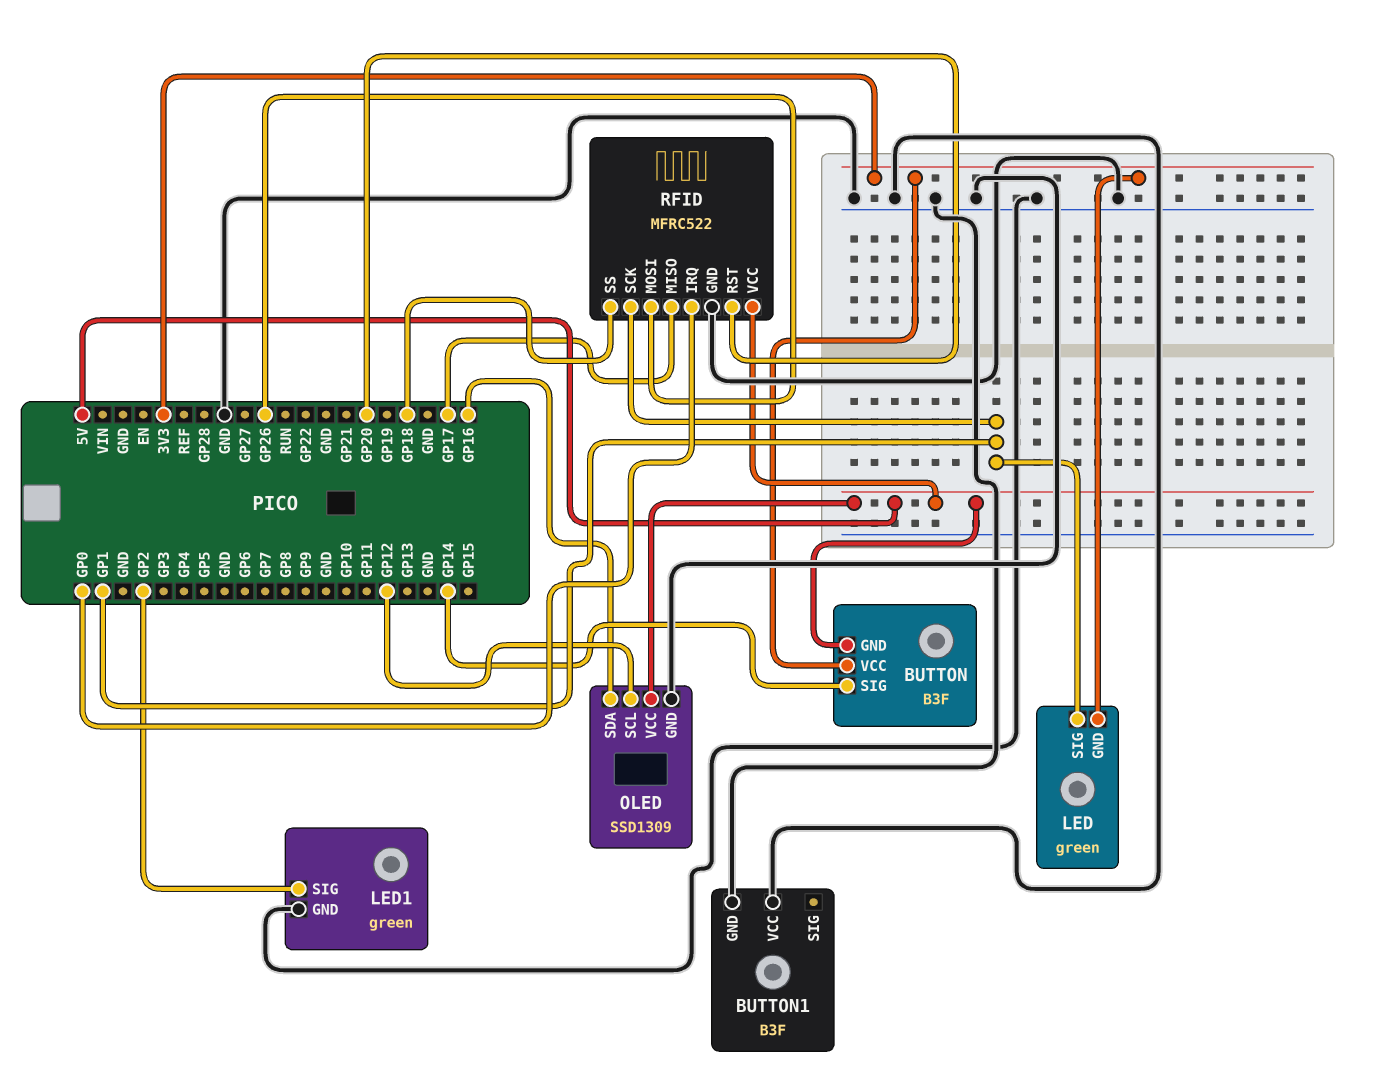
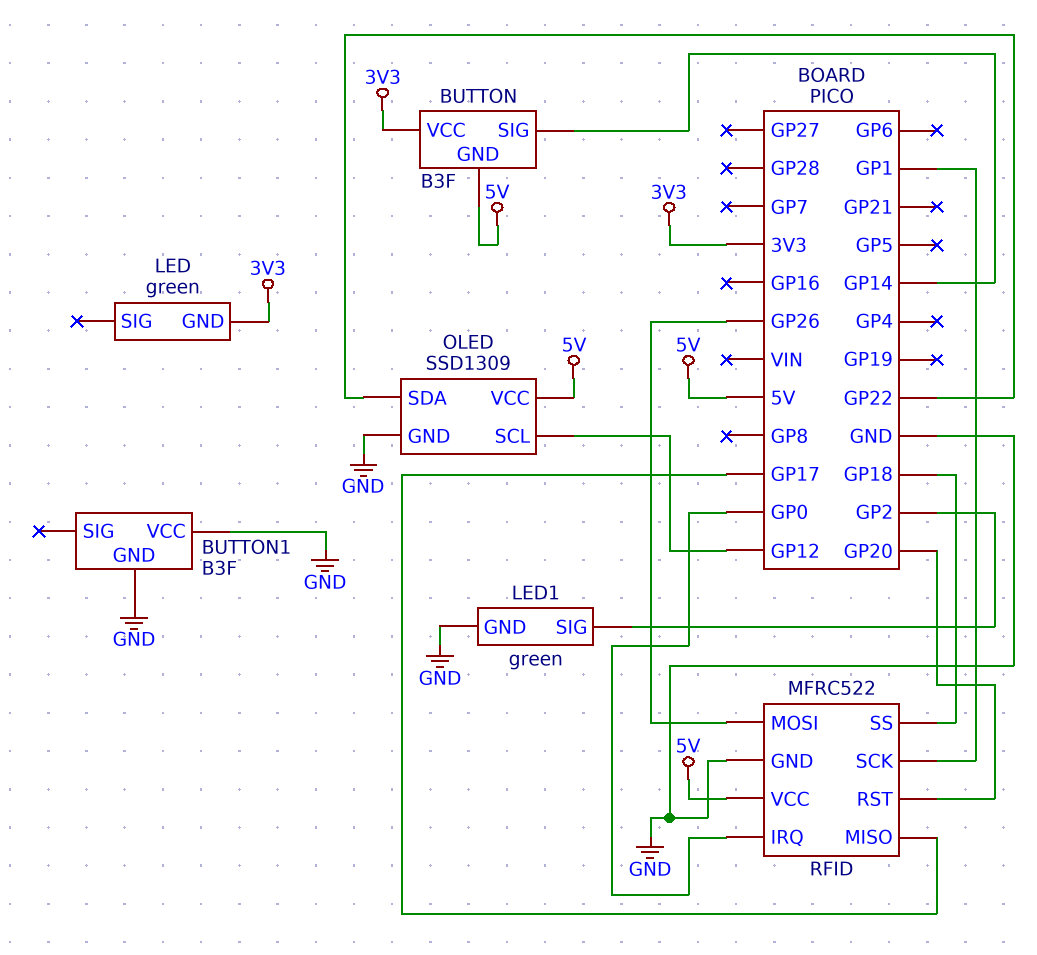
LED pin SIG: GP1 -> none
OLED pin SDA: GP16 -> GP22

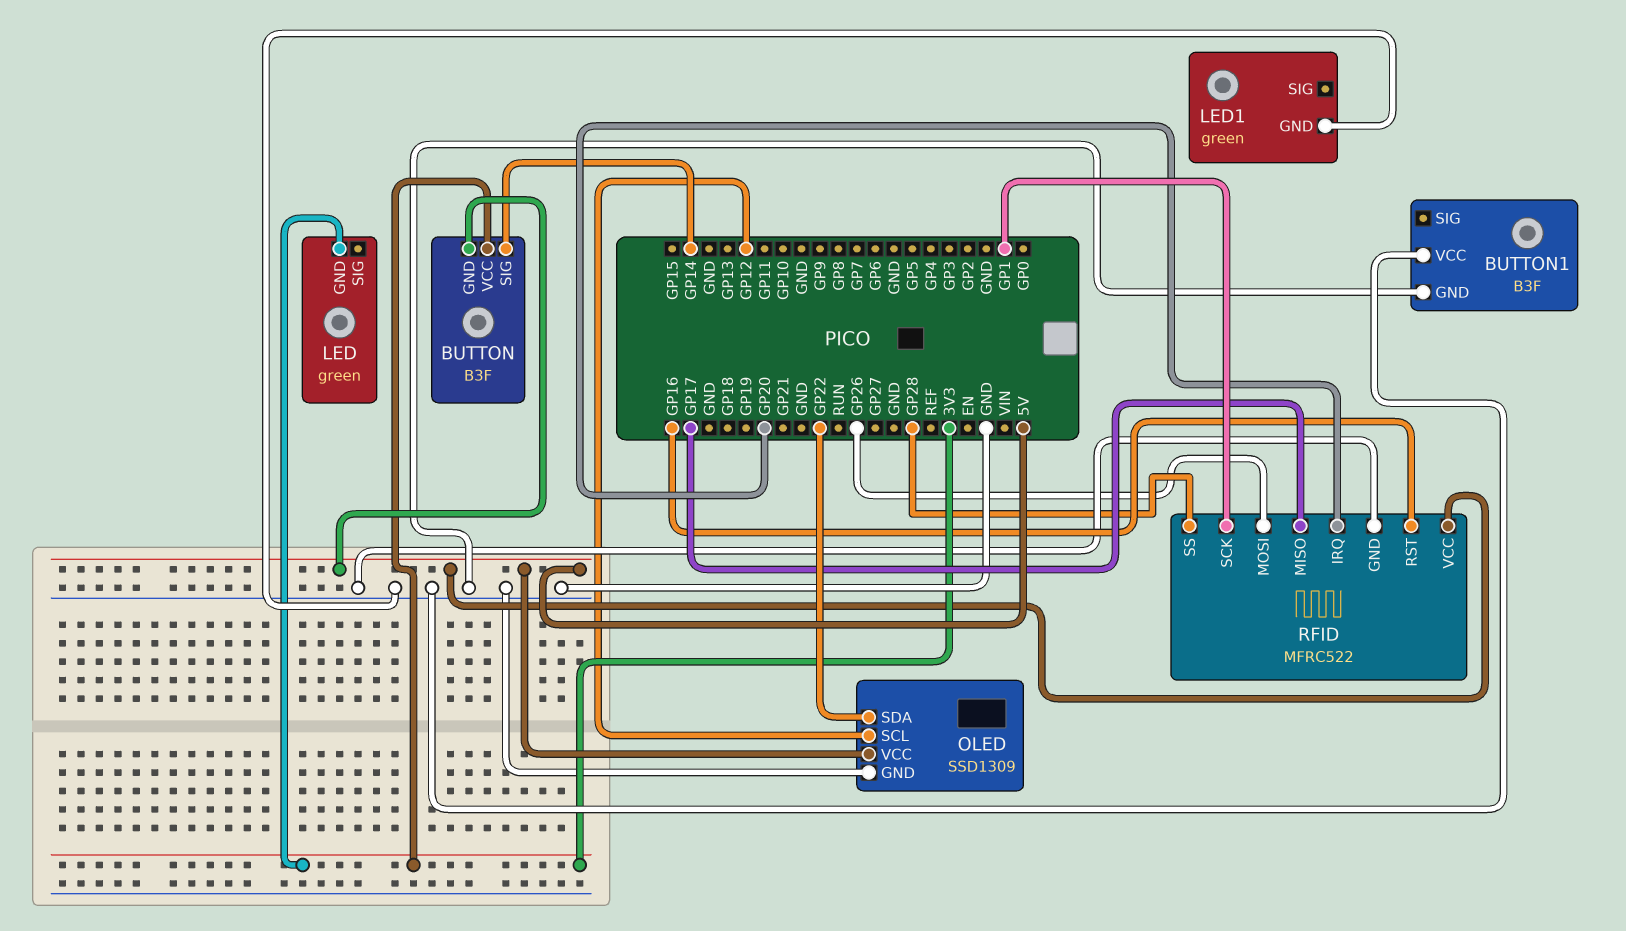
LED1 pin SIG: GP2 -> none
RFID pin IRQ: GP0 -> GP20
RFID pin RST: GP20 -> GP16
RFID pin SS: GP18 -> GP28

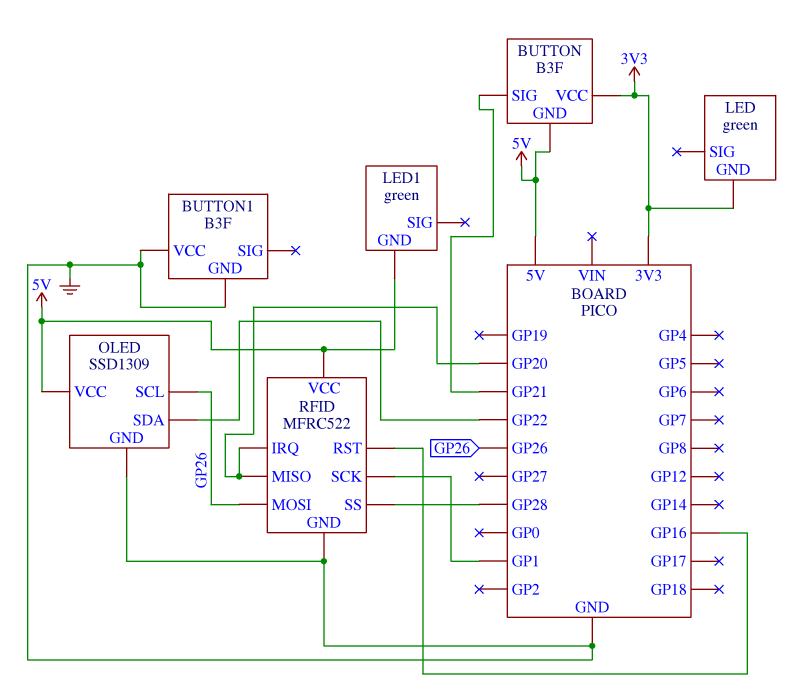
BUTTON pin SIG: GP14 -> GP21
LED1 pin GND: GND -> 5V
OLED pin SCL: GP12 -> GP26
RFID pin MISO: GP17 -> GP20

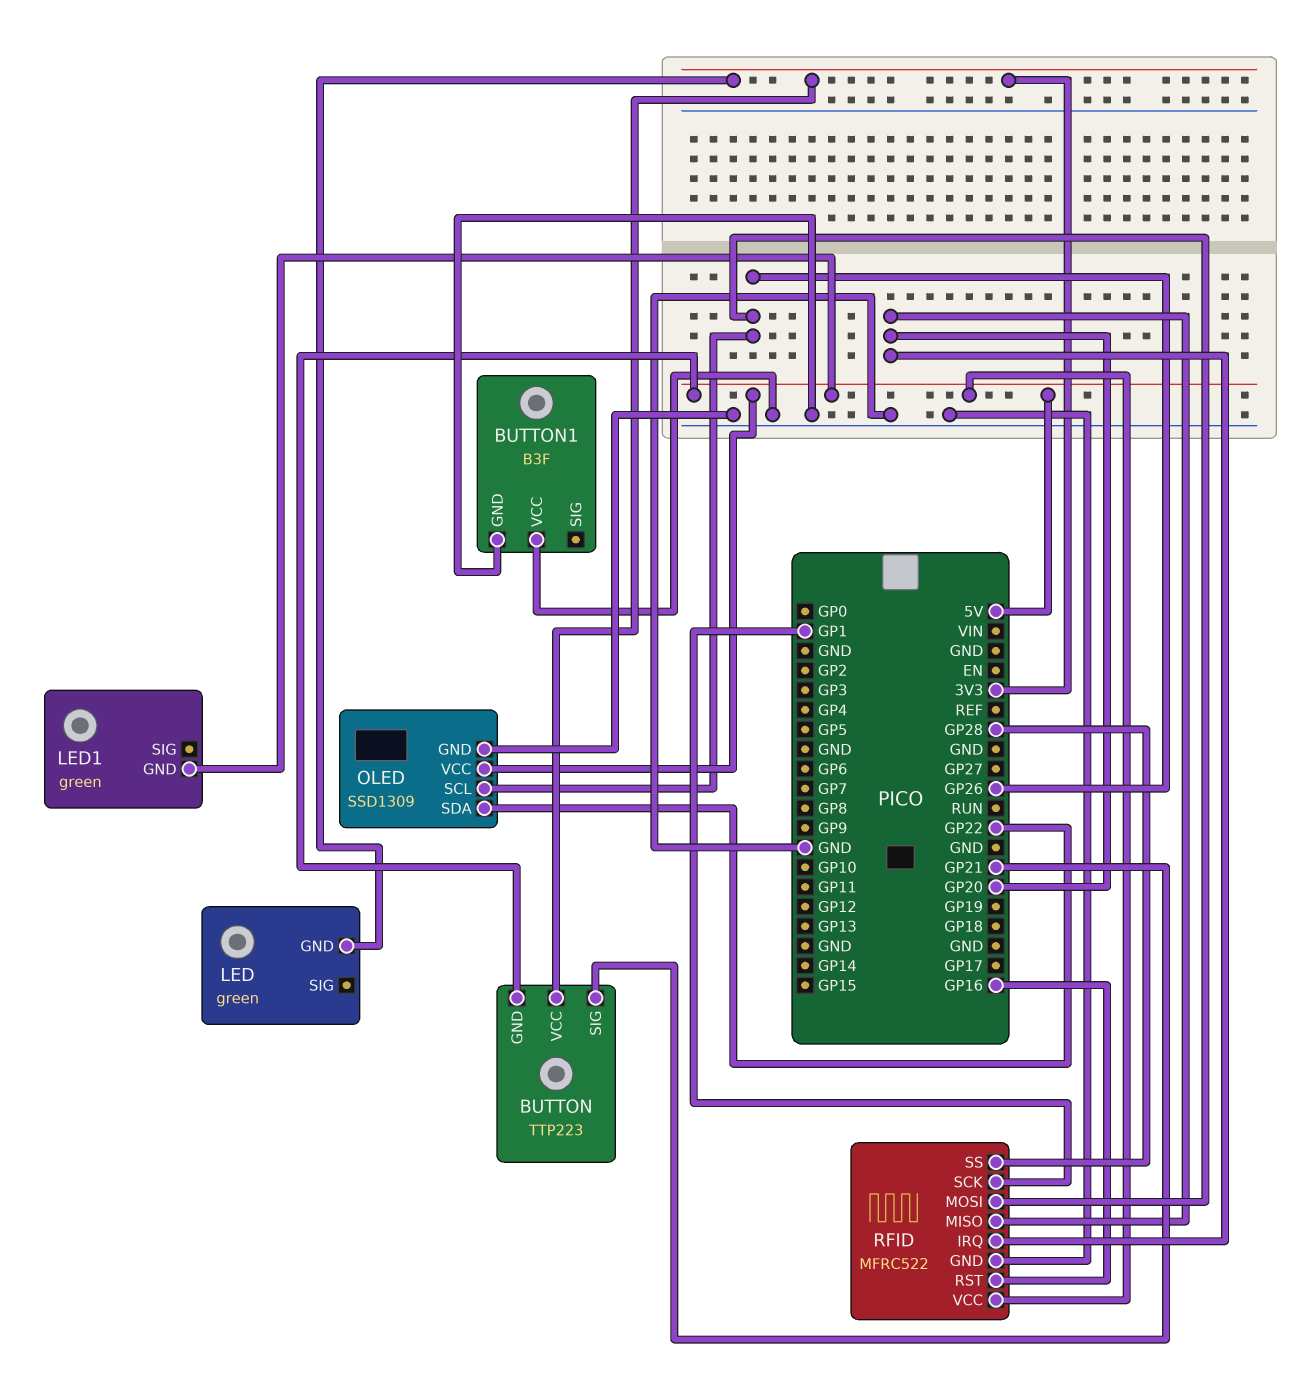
BUTTON: B3F -> TTP223

